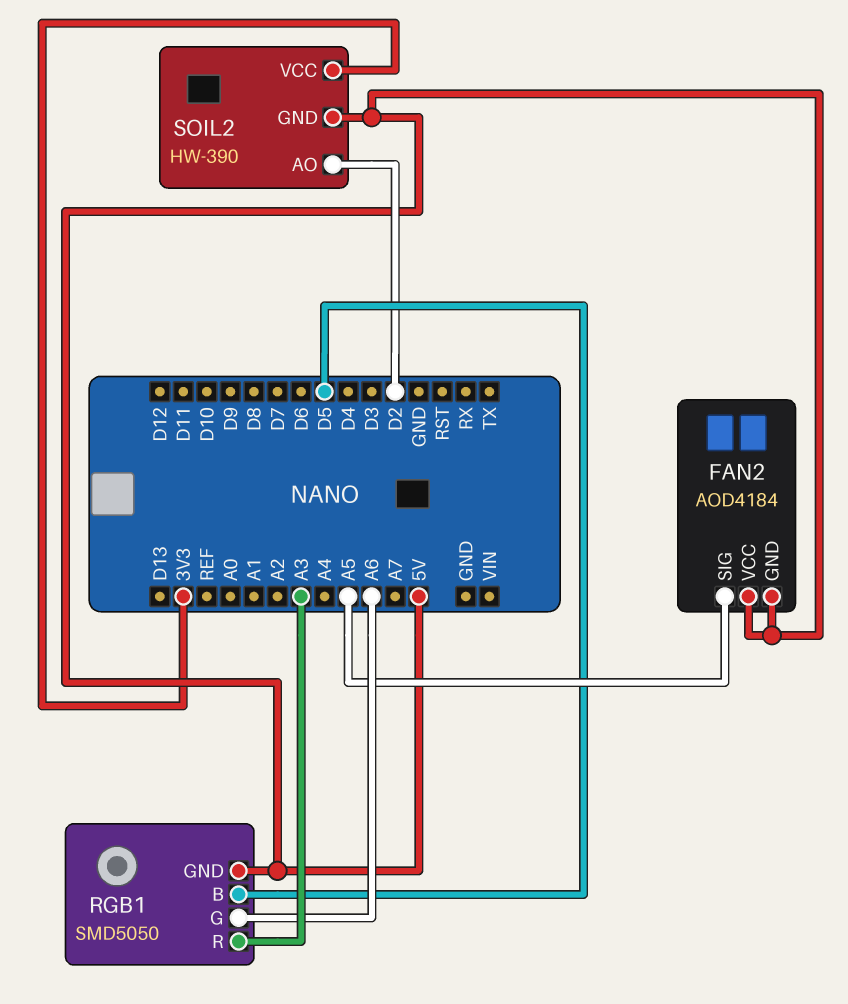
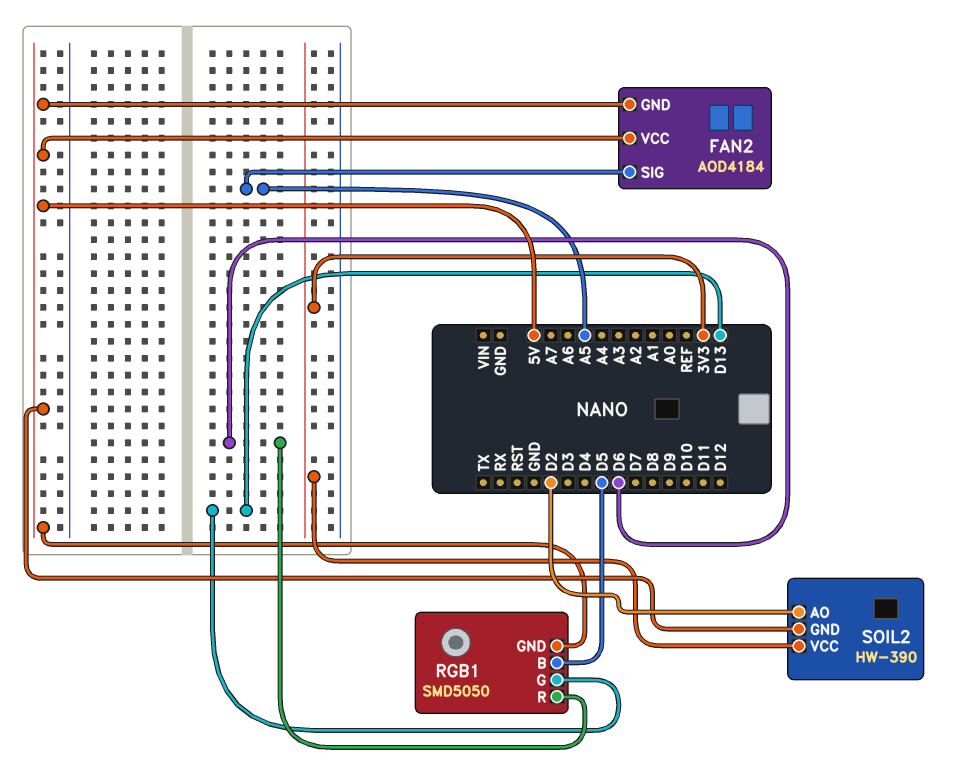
RGB1 pin G: A6 -> D13
RGB1 pin R: A3 -> D6

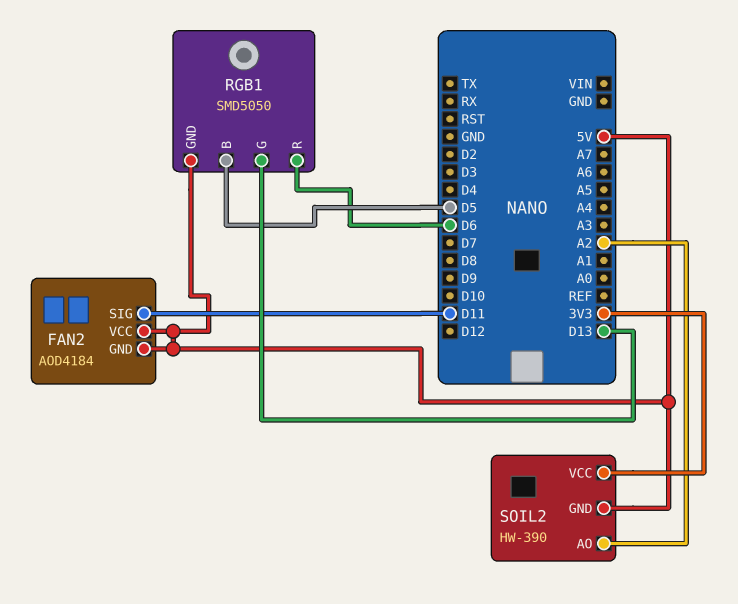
FAN2 pin SIG: A5 -> D11
SOIL2 pin AO: D2 -> A2

